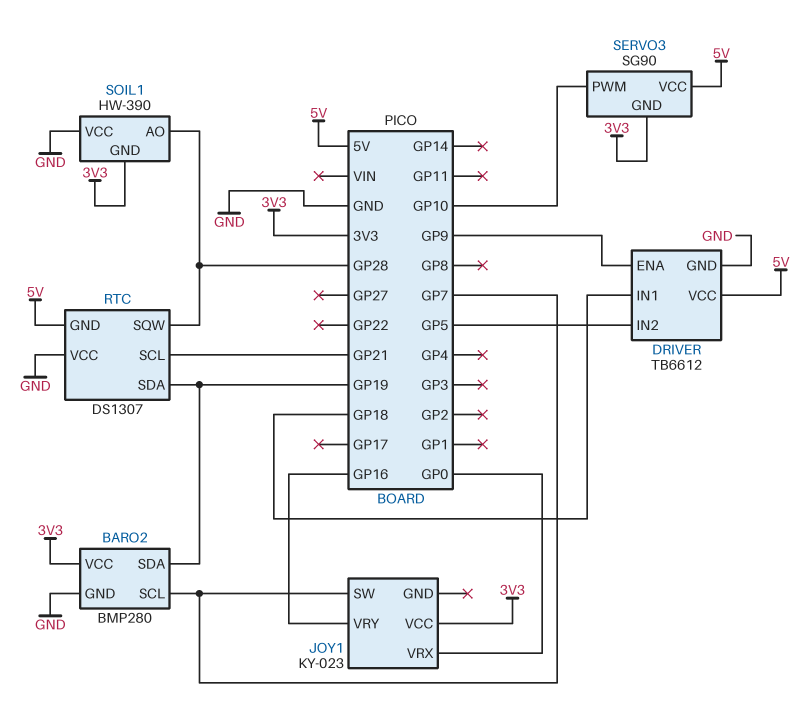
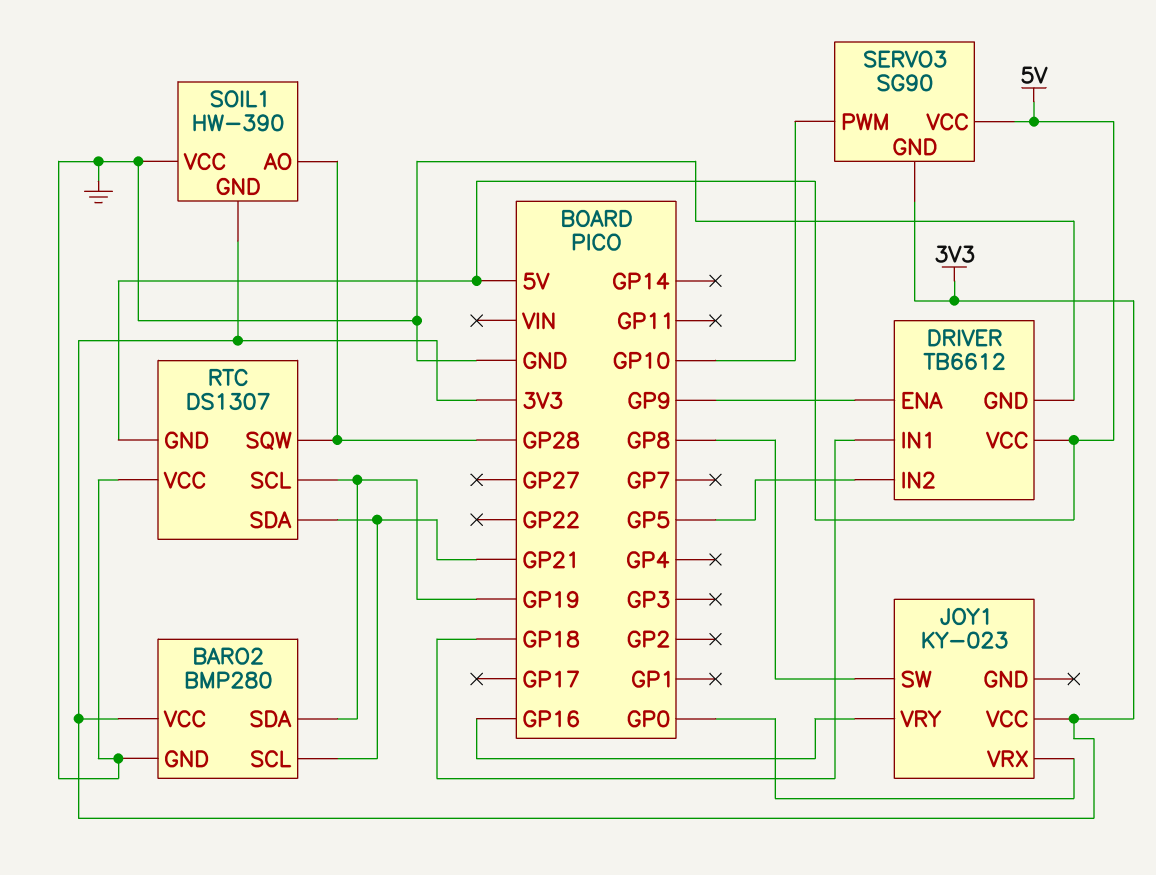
BARO2 pin SCL: GP7 -> GP21
JOY1 pin SW: GP7 -> GP8
RTC pin SCL: GP21 -> GP19
RTC pin SDA: GP19 -> GP21

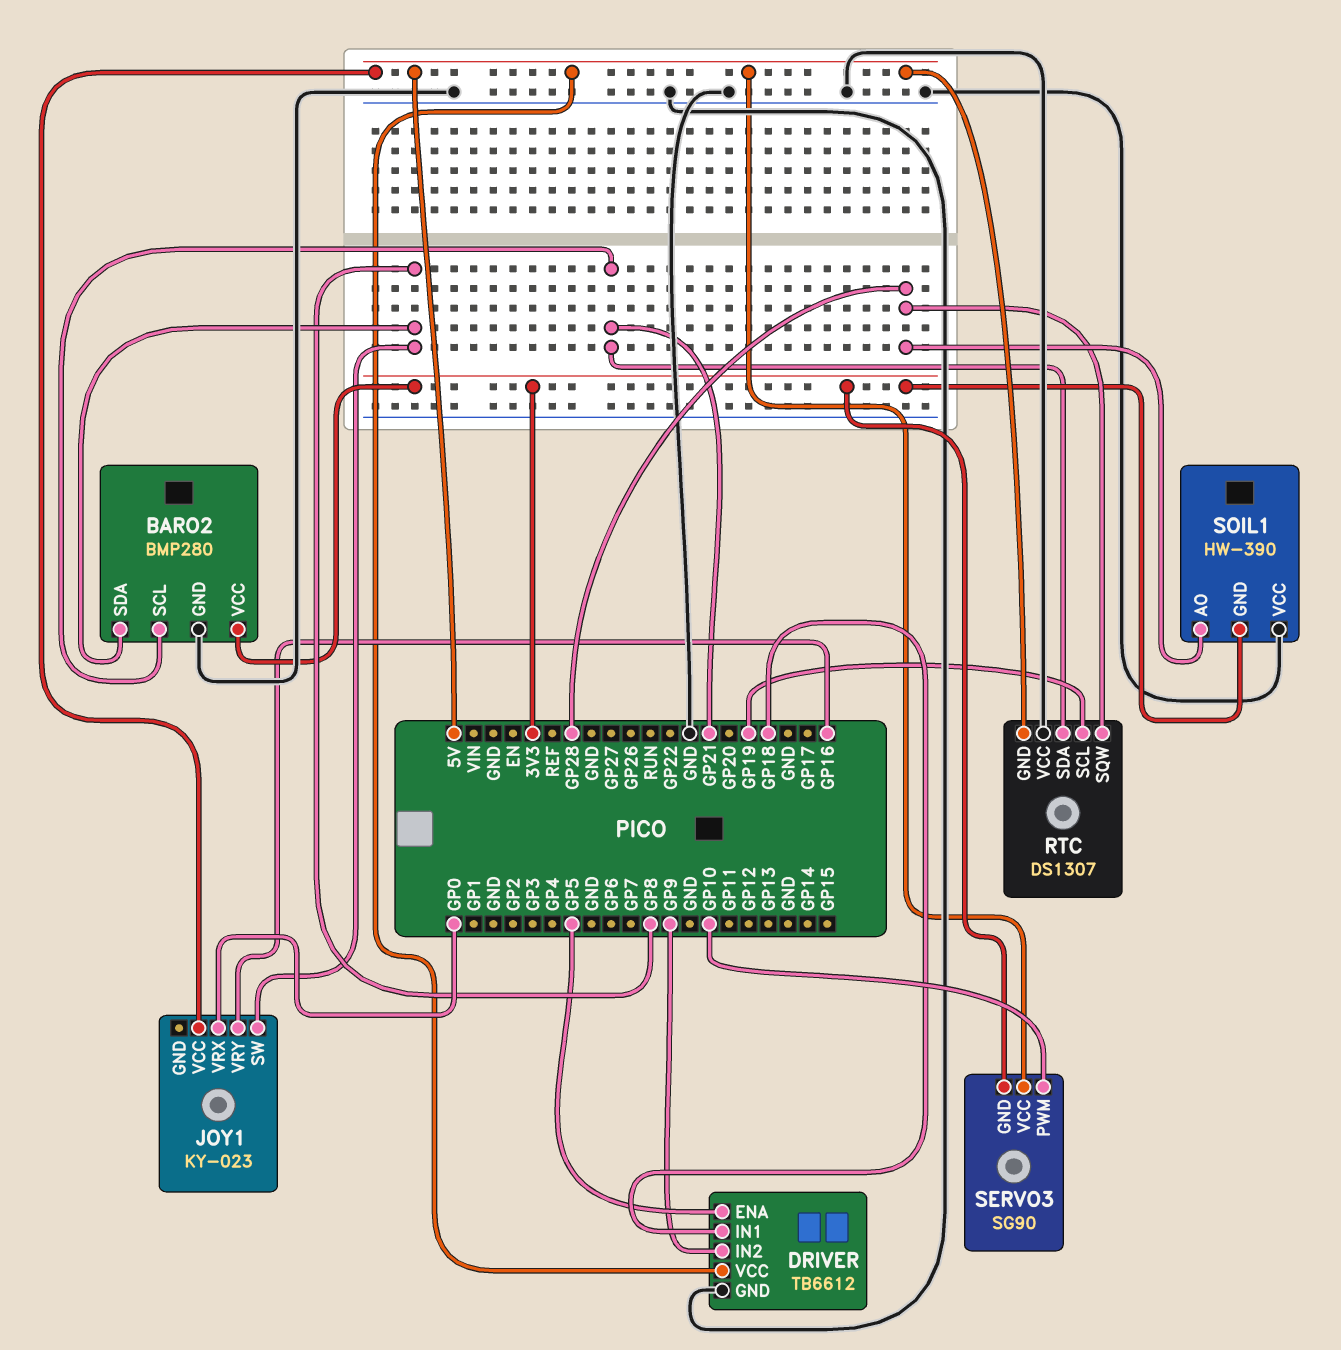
BARO2 pin SDA: GP19 -> GP8
DRIVER pin ENA: GP9 -> GP5
DRIVER pin IN2: GP5 -> GP9
JOY1 pin VCC: 3V3 -> 5V

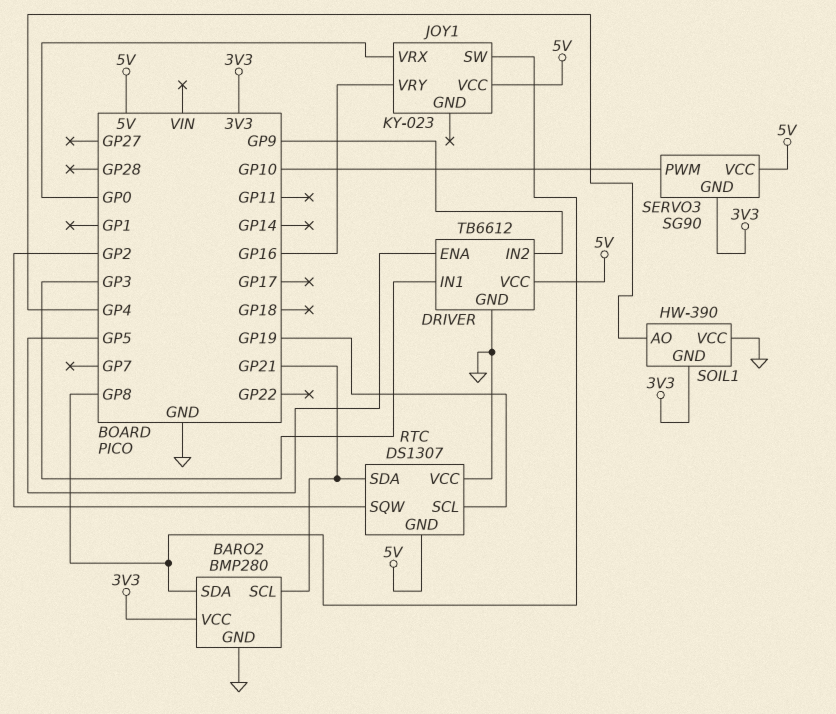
DRIVER pin IN1: GP18 -> GP3
RTC pin SQW: GP28 -> GP2
SOIL1 pin AO: GP28 -> GP4

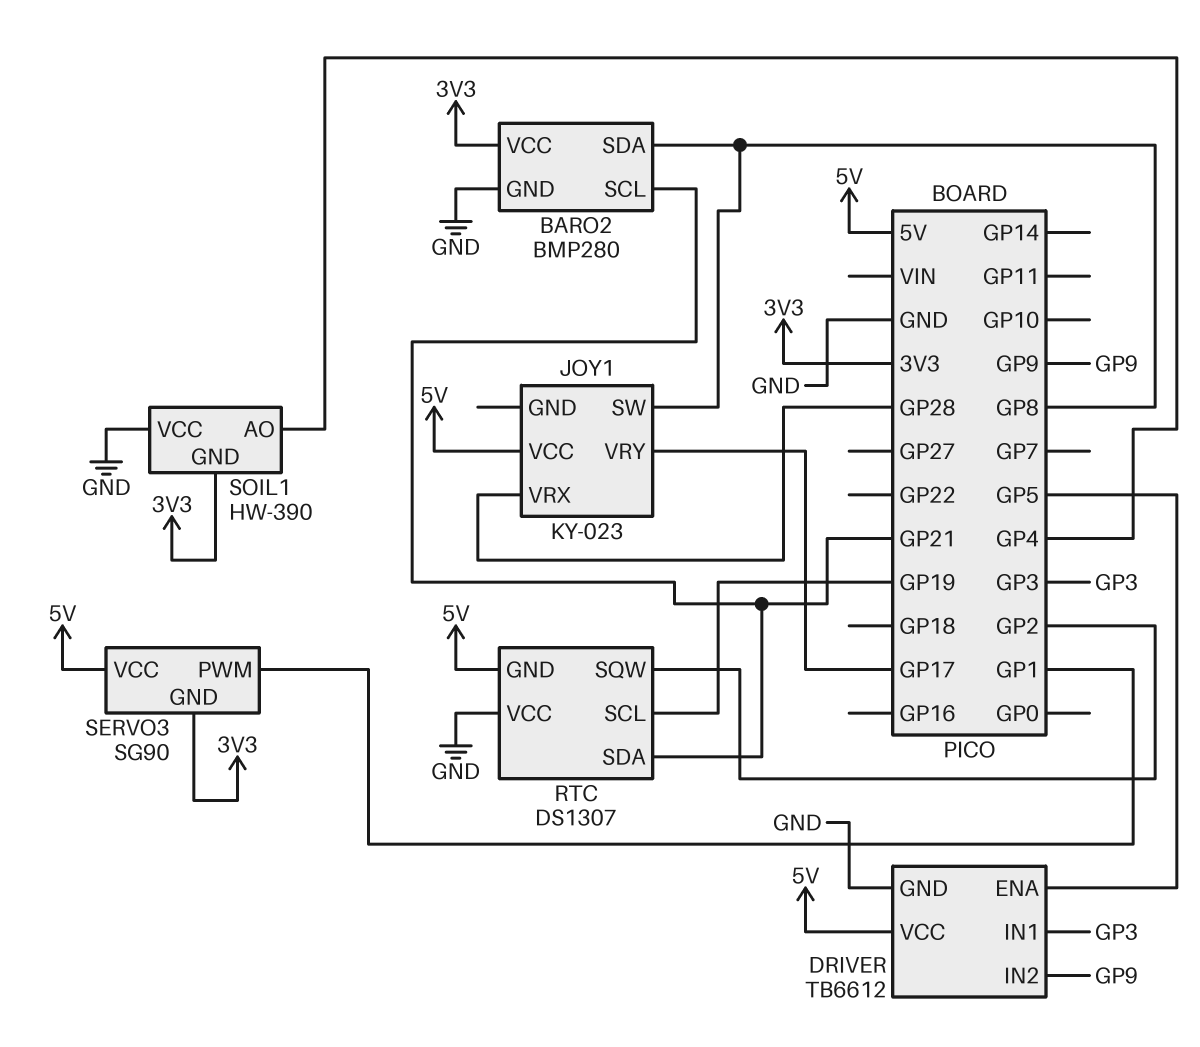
JOY1 pin VRX: GP0 -> GP28
JOY1 pin VRY: GP16 -> GP17
SERVO3 pin PWM: GP10 -> GP1

